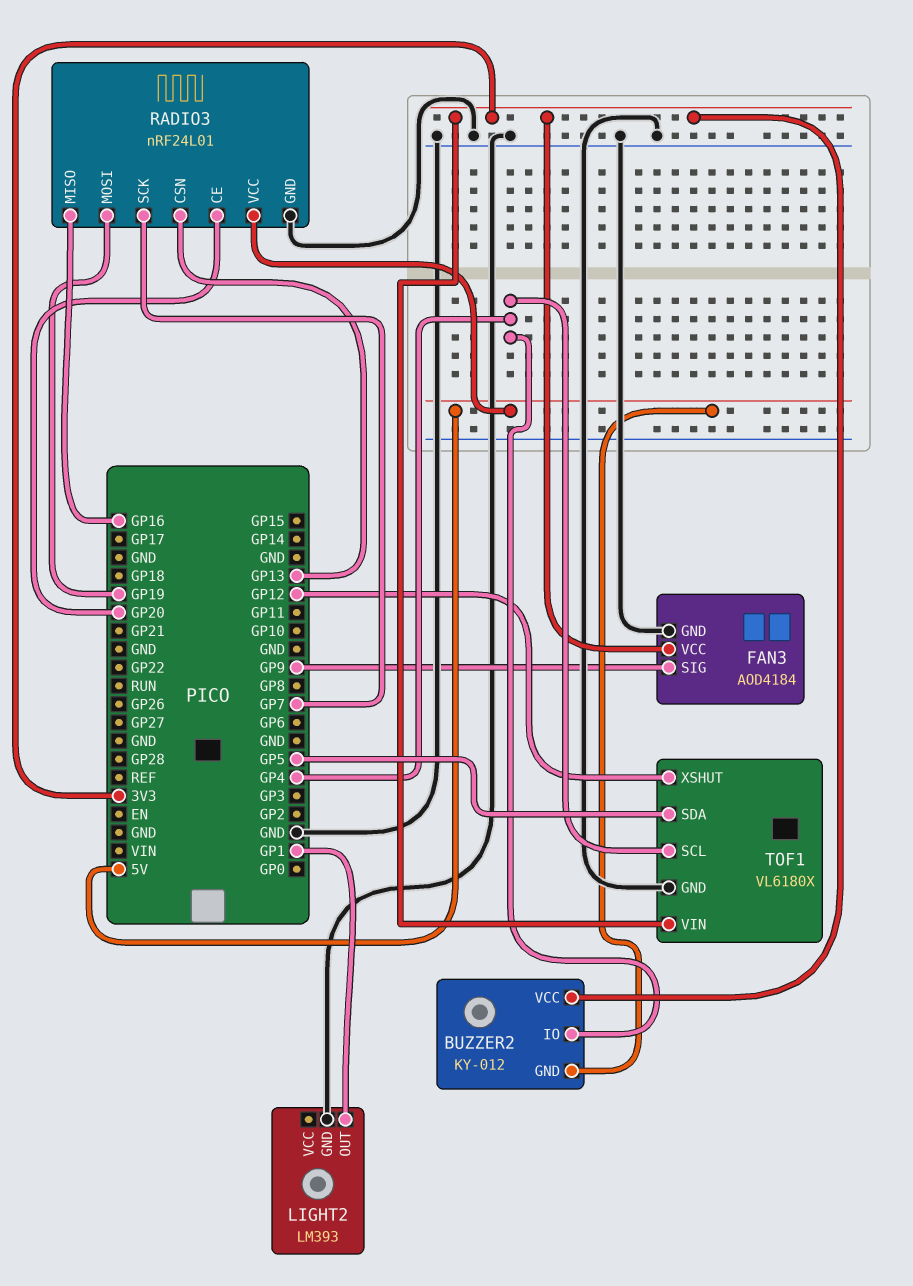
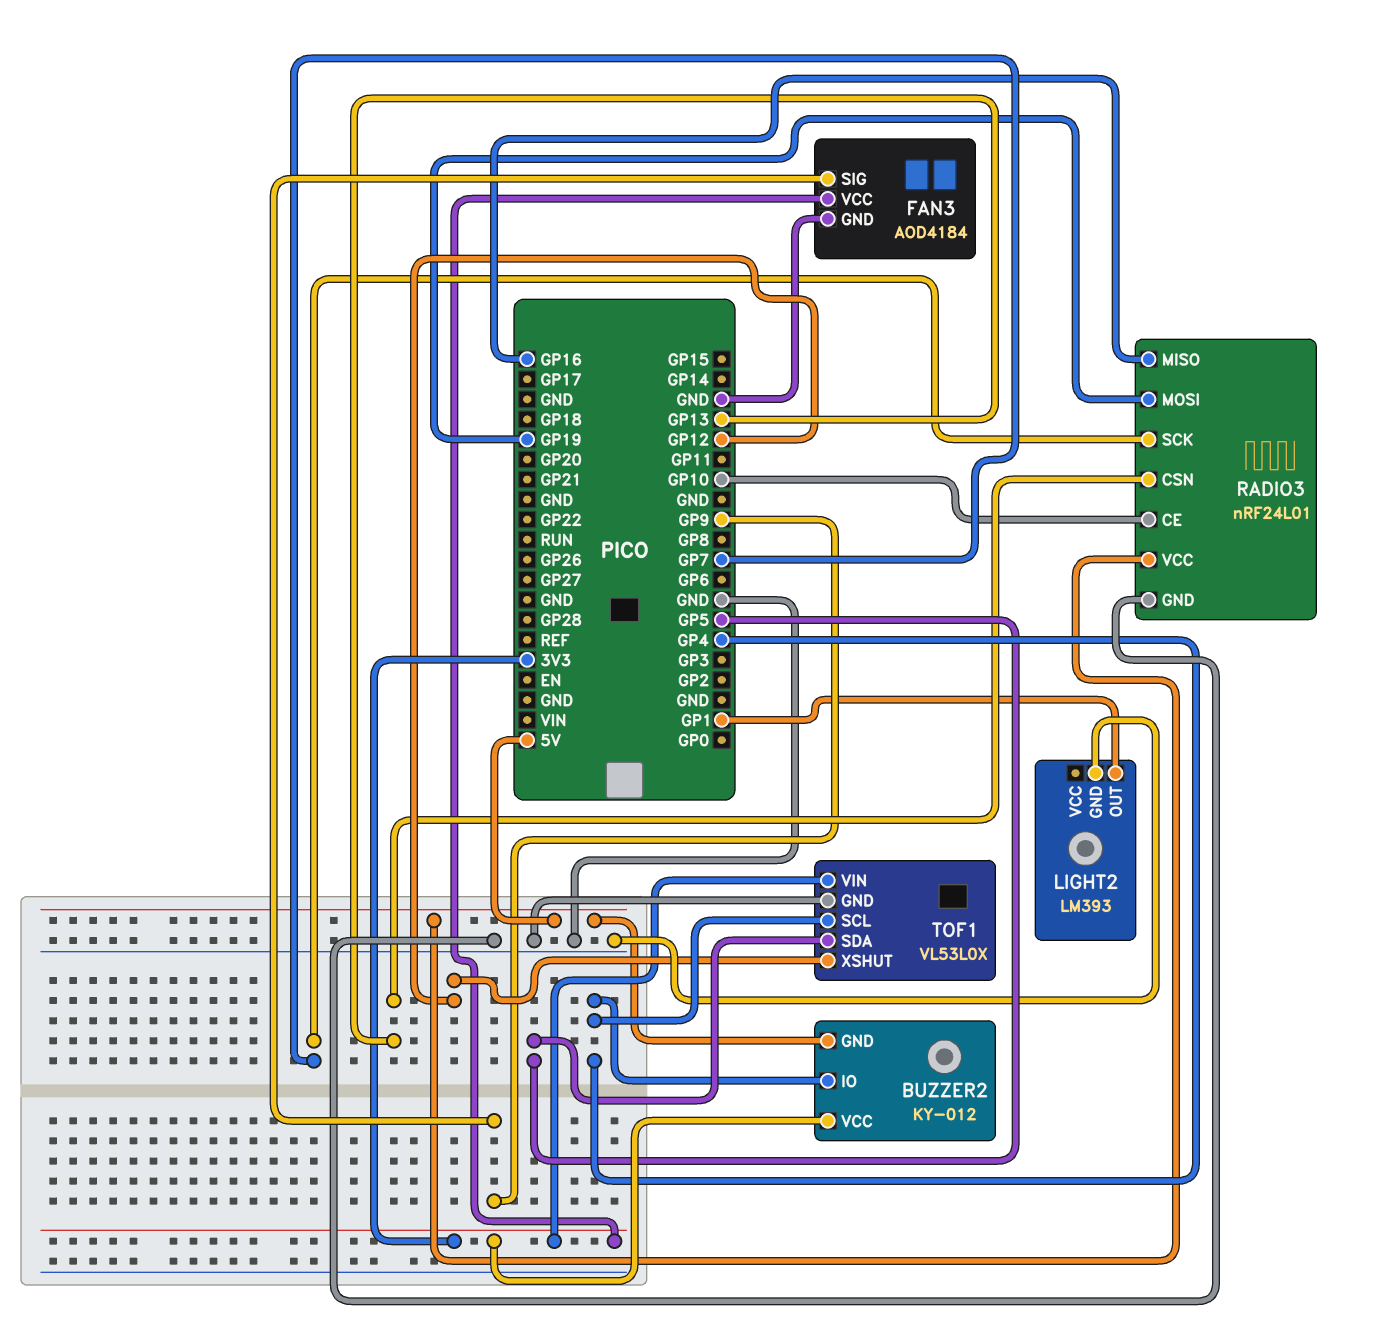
RADIO3 pin CE: GP20 -> GP10
TOF1: VL6180X -> VL53L0X

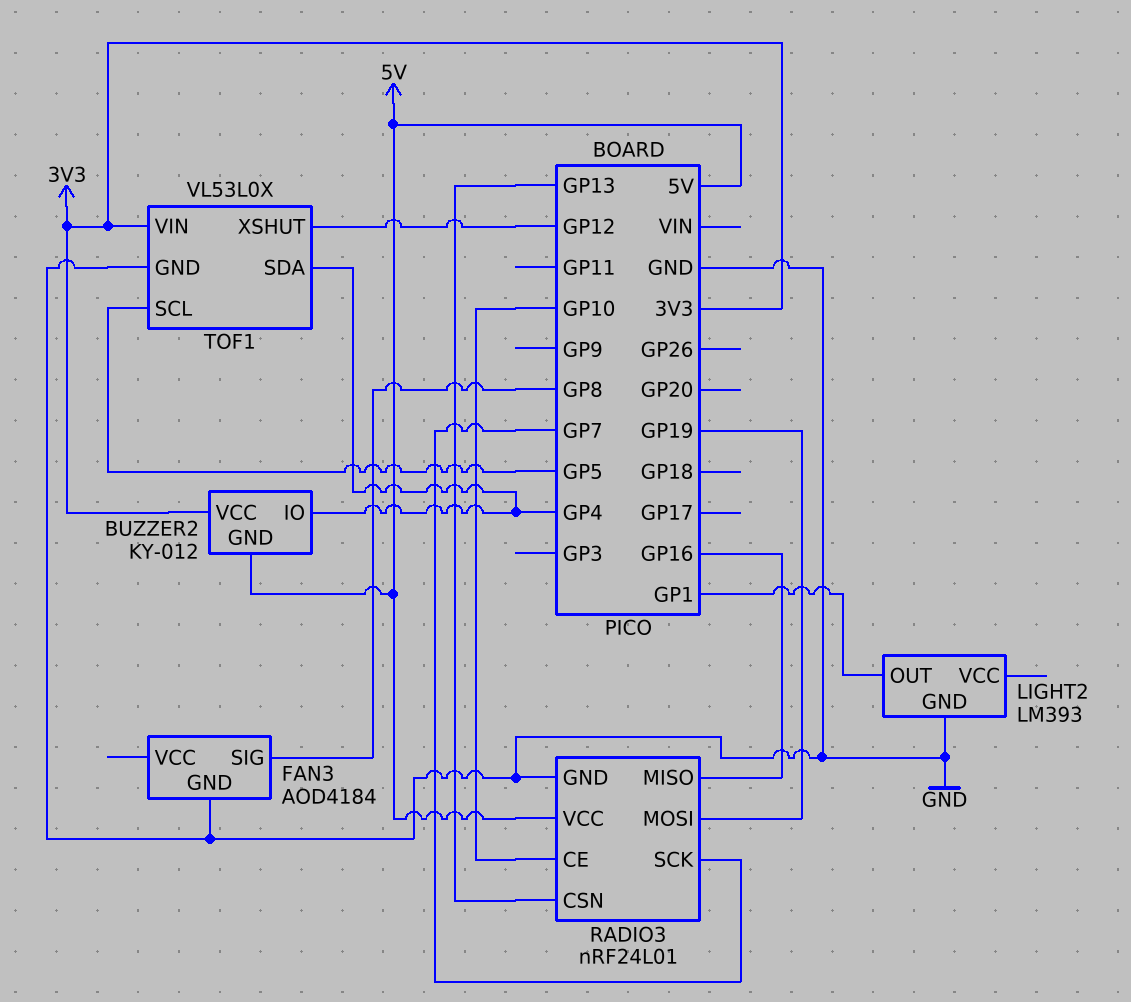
FAN3 pin SIG: GP9 -> GP8
FAN3 pin VCC: 3V3 -> none
TOF1 pin SCL: GP4 -> GP5
TOF1 pin SDA: GP5 -> GP4

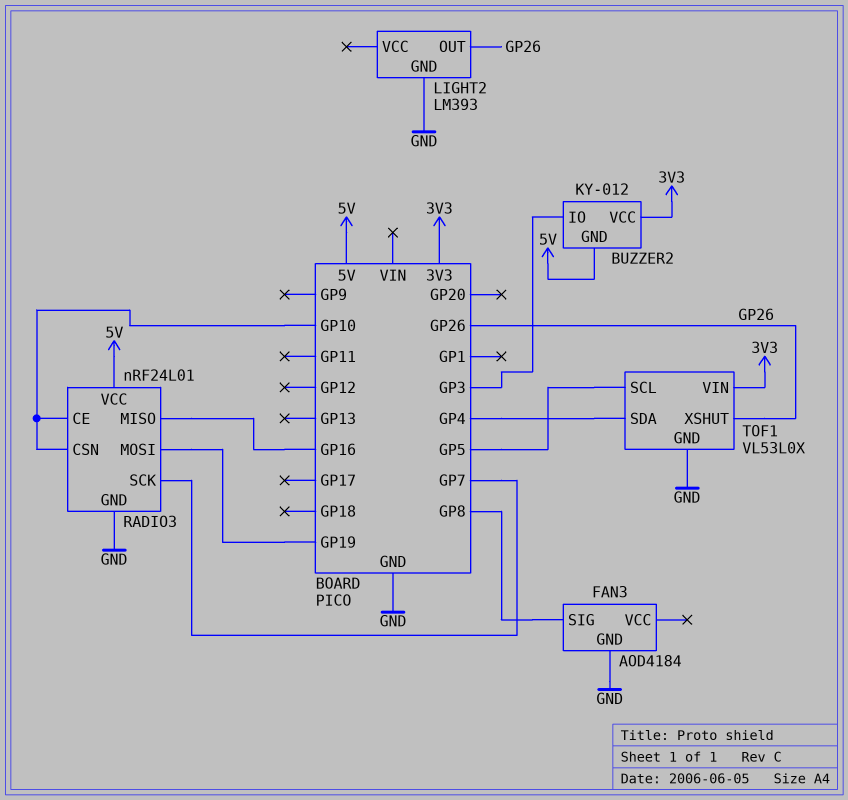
BUZZER2 pin IO: GP4 -> GP3
LIGHT2 pin OUT: GP1 -> GP26
RADIO3 pin CSN: GP13 -> GP10
TOF1 pin XSHUT: GP12 -> GP26

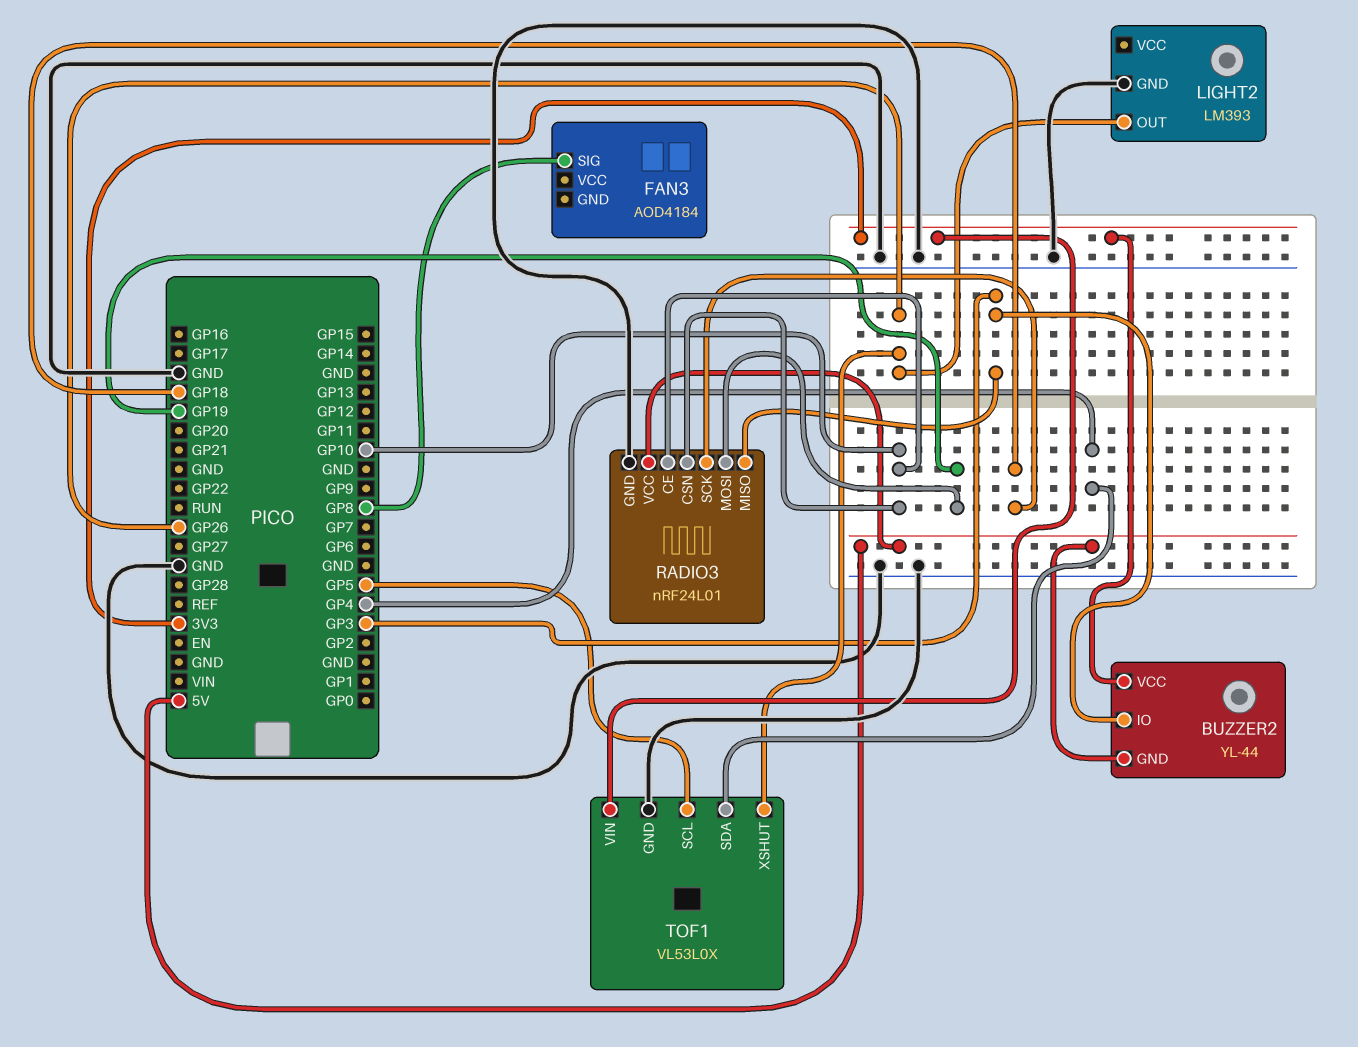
BUZZER2: KY-012 -> YL-44
FAN3 pin GND: GND -> none
RADIO3 pin MISO: GP16 -> GP3
RADIO3 pin SCK: GP7 -> GP18

